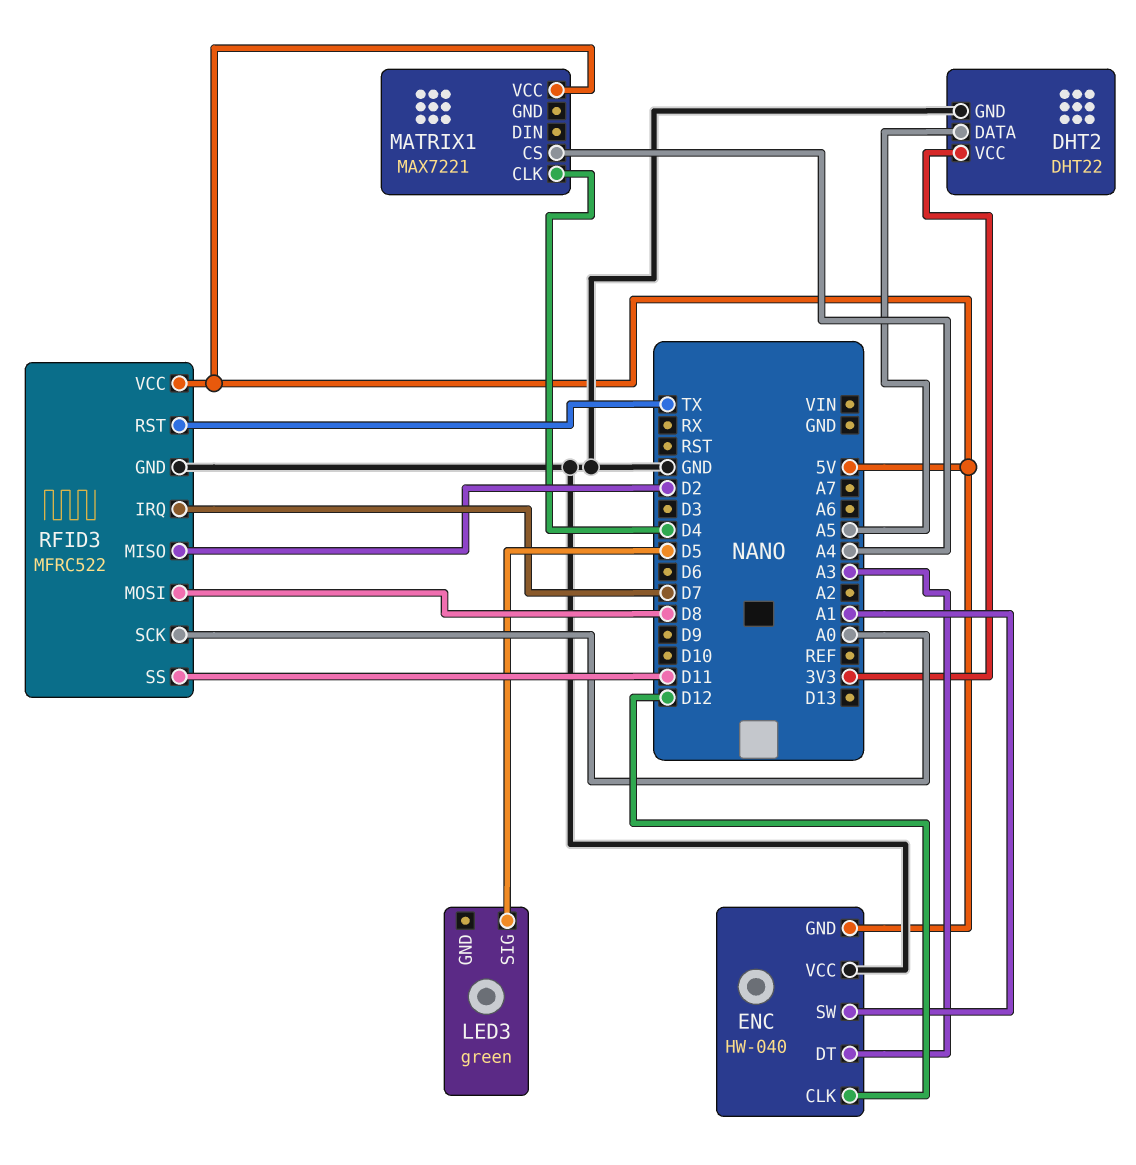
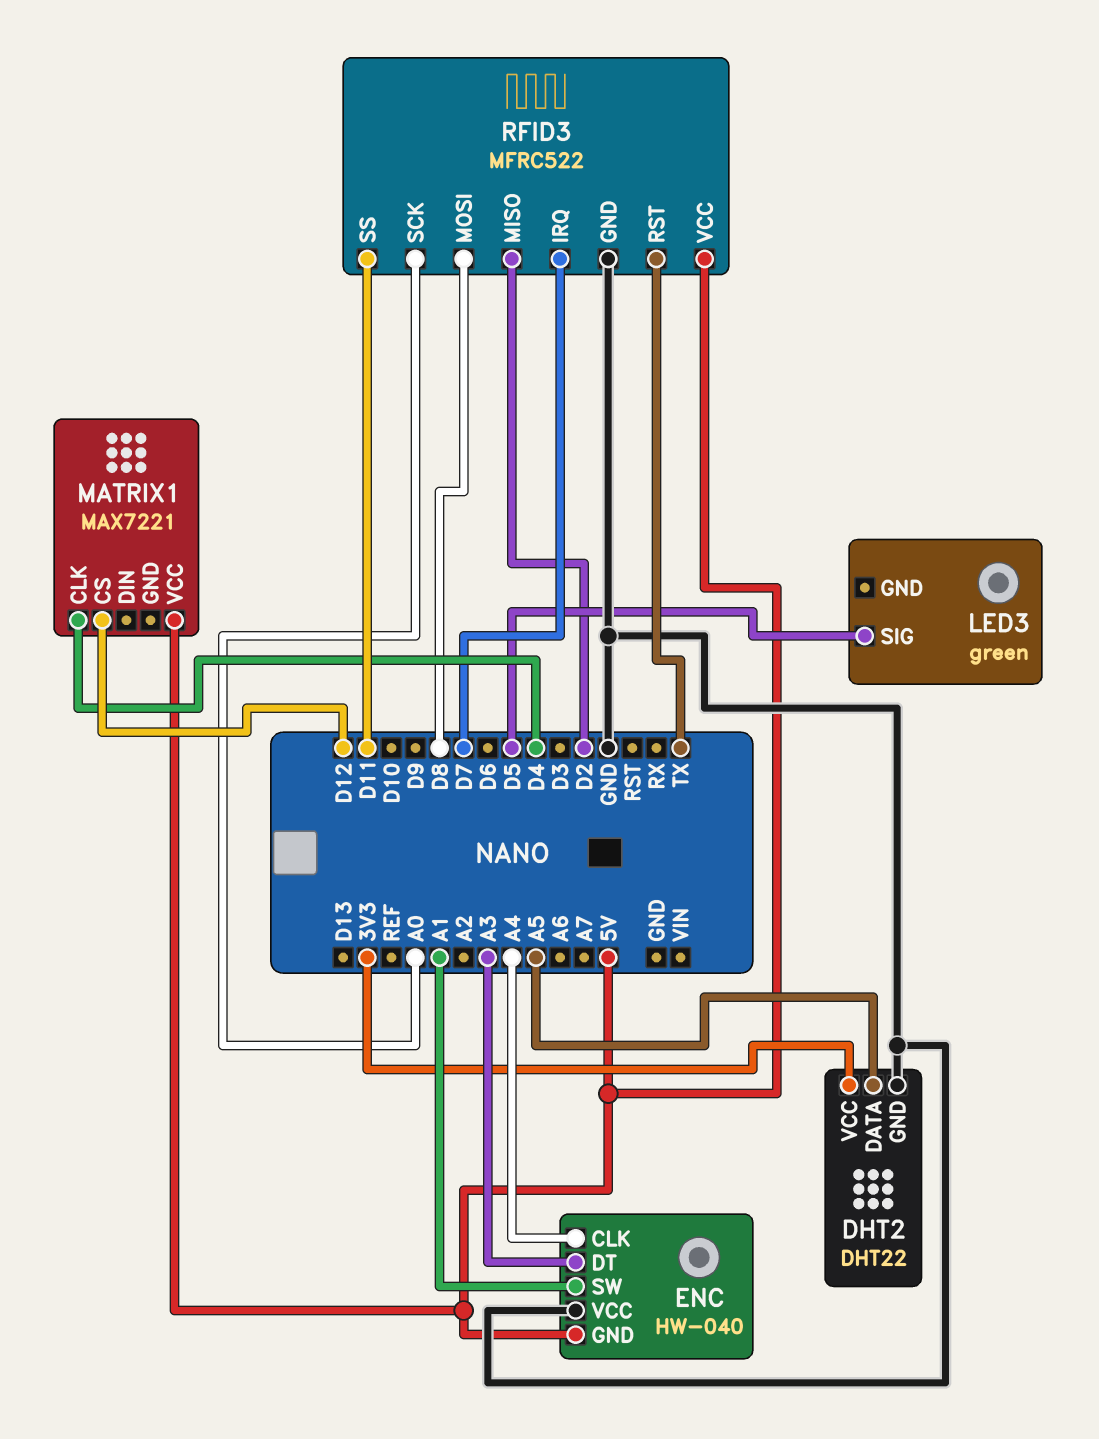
ENC pin CLK: D12 -> A4
MATRIX1 pin CS: A4 -> D12

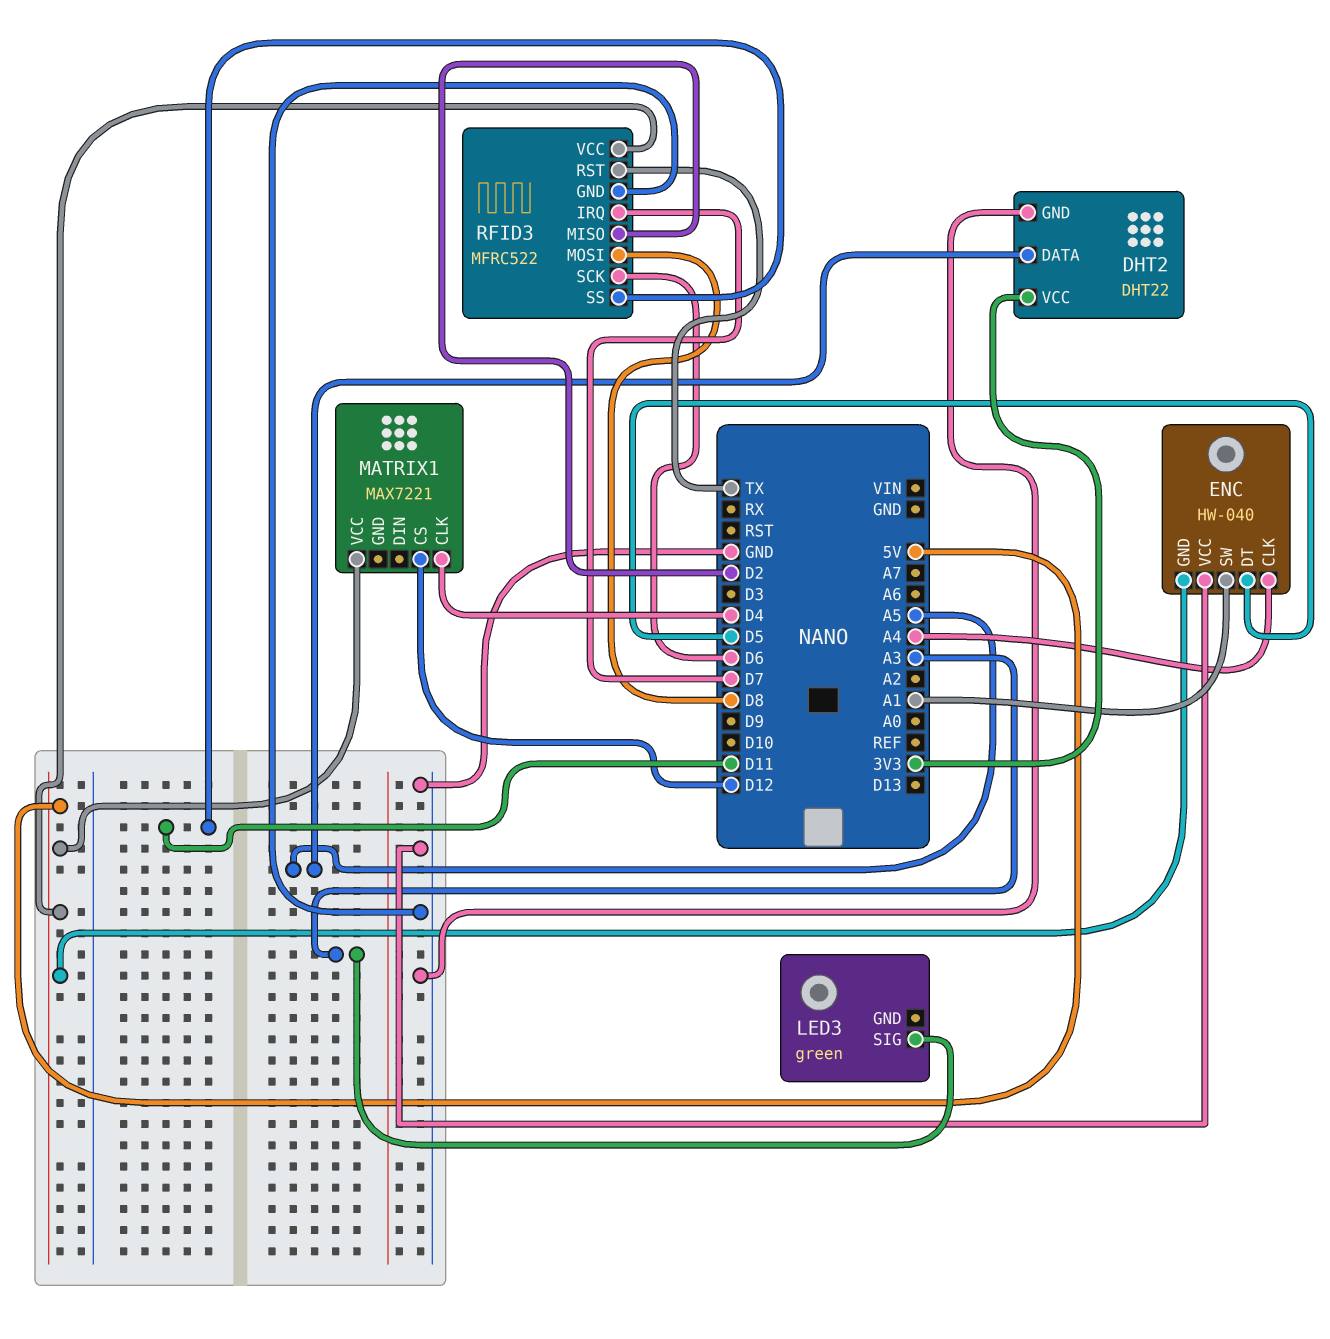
ENC pin DT: A3 -> D5
LED3 pin SIG: D5 -> A3
RFID3 pin SCK: A0 -> D6

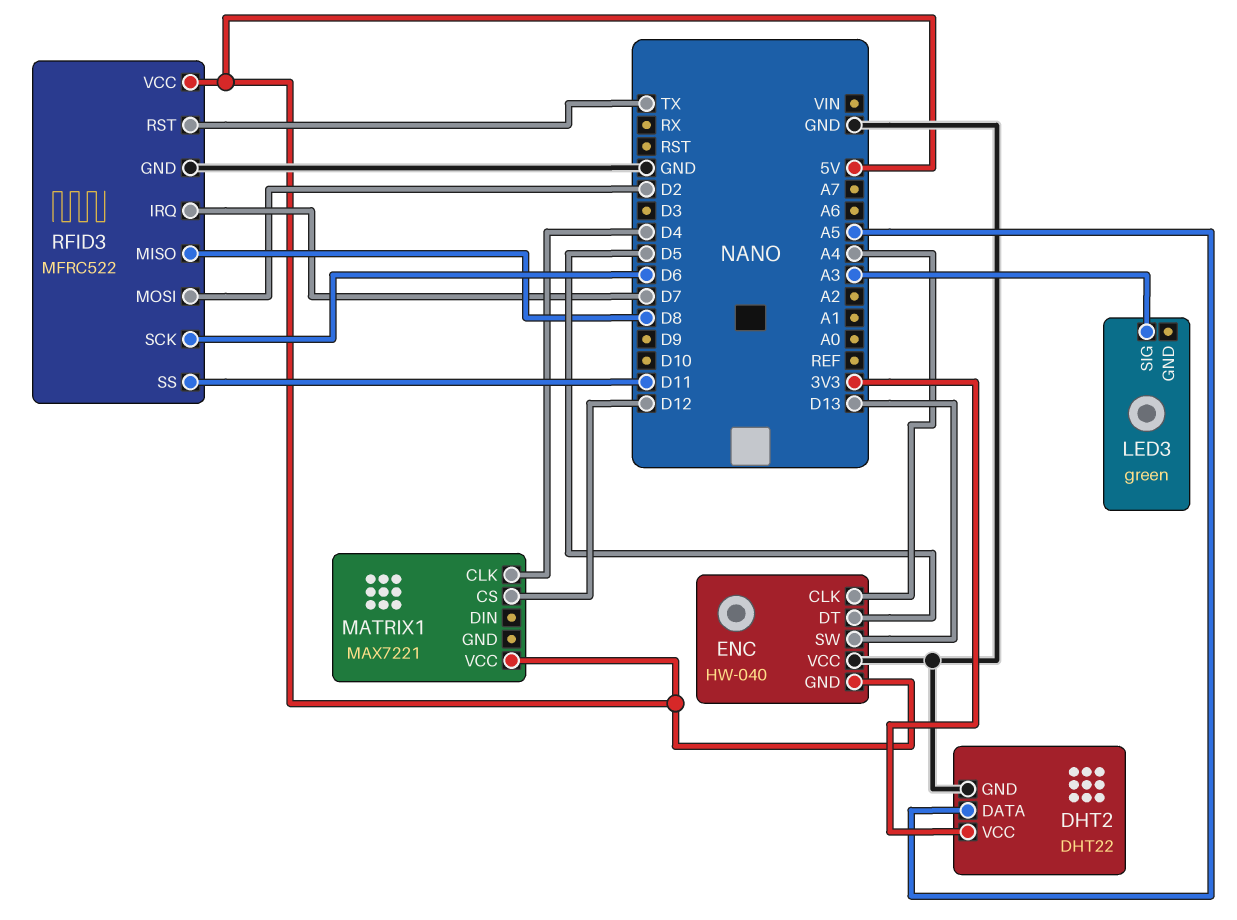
ENC pin SW: A1 -> D13
RFID3 pin MISO: D2 -> D8
RFID3 pin MOSI: D8 -> D2

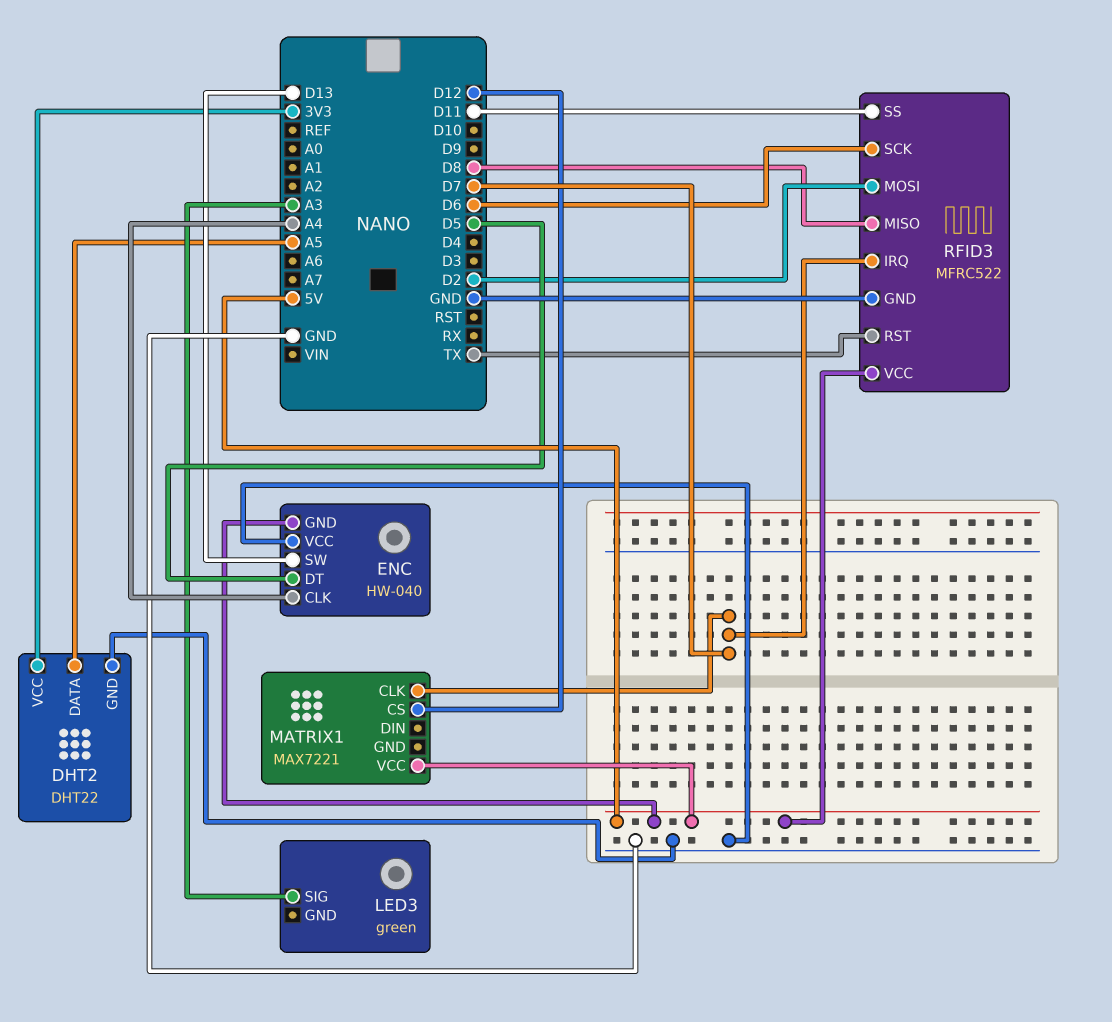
MATRIX1 pin CLK: D4 -> D7

